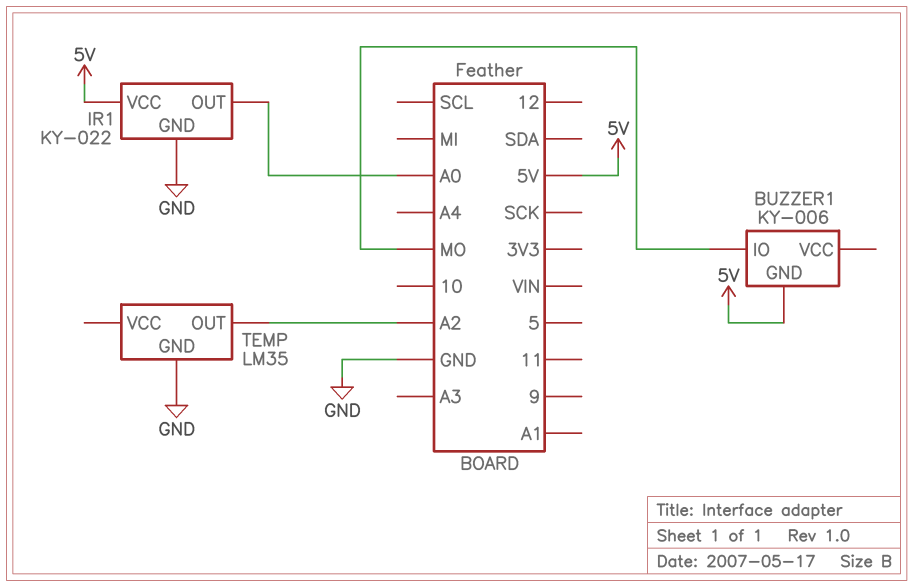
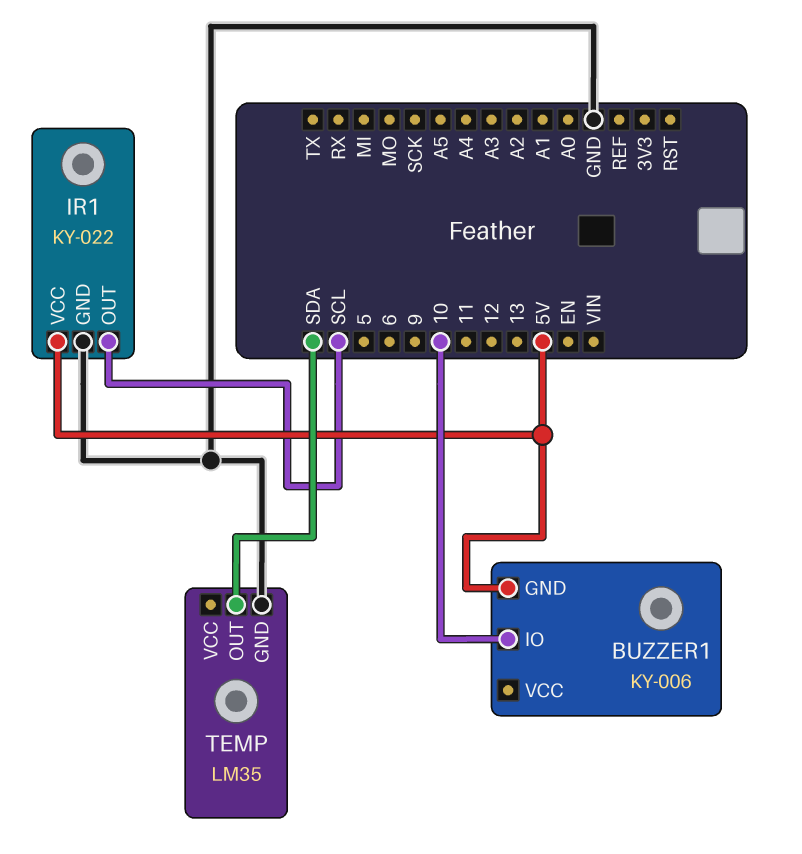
BUZZER1 pin IO: MO -> 10
IR1 pin OUT: A0 -> SCL
TEMP pin OUT: A2 -> SDA

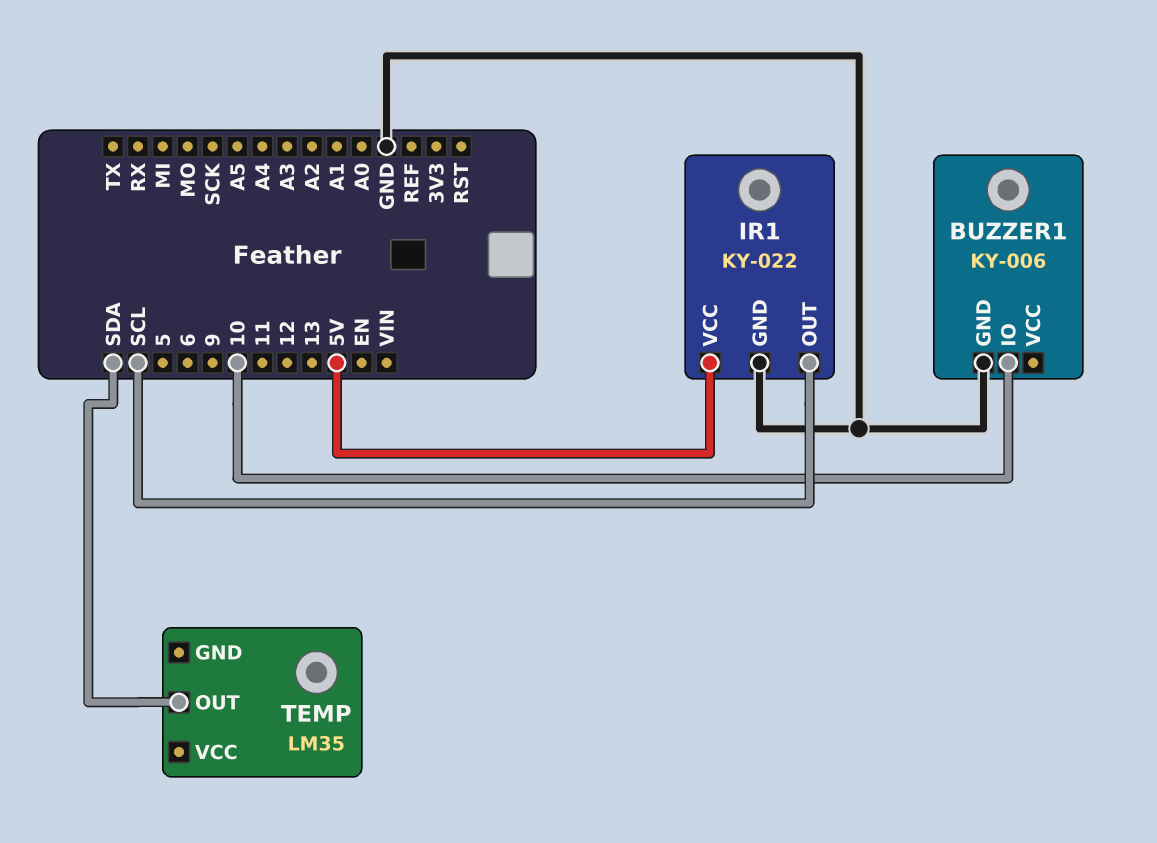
BUZZER1 pin GND: 5V -> GND
TEMP pin GND: GND -> none

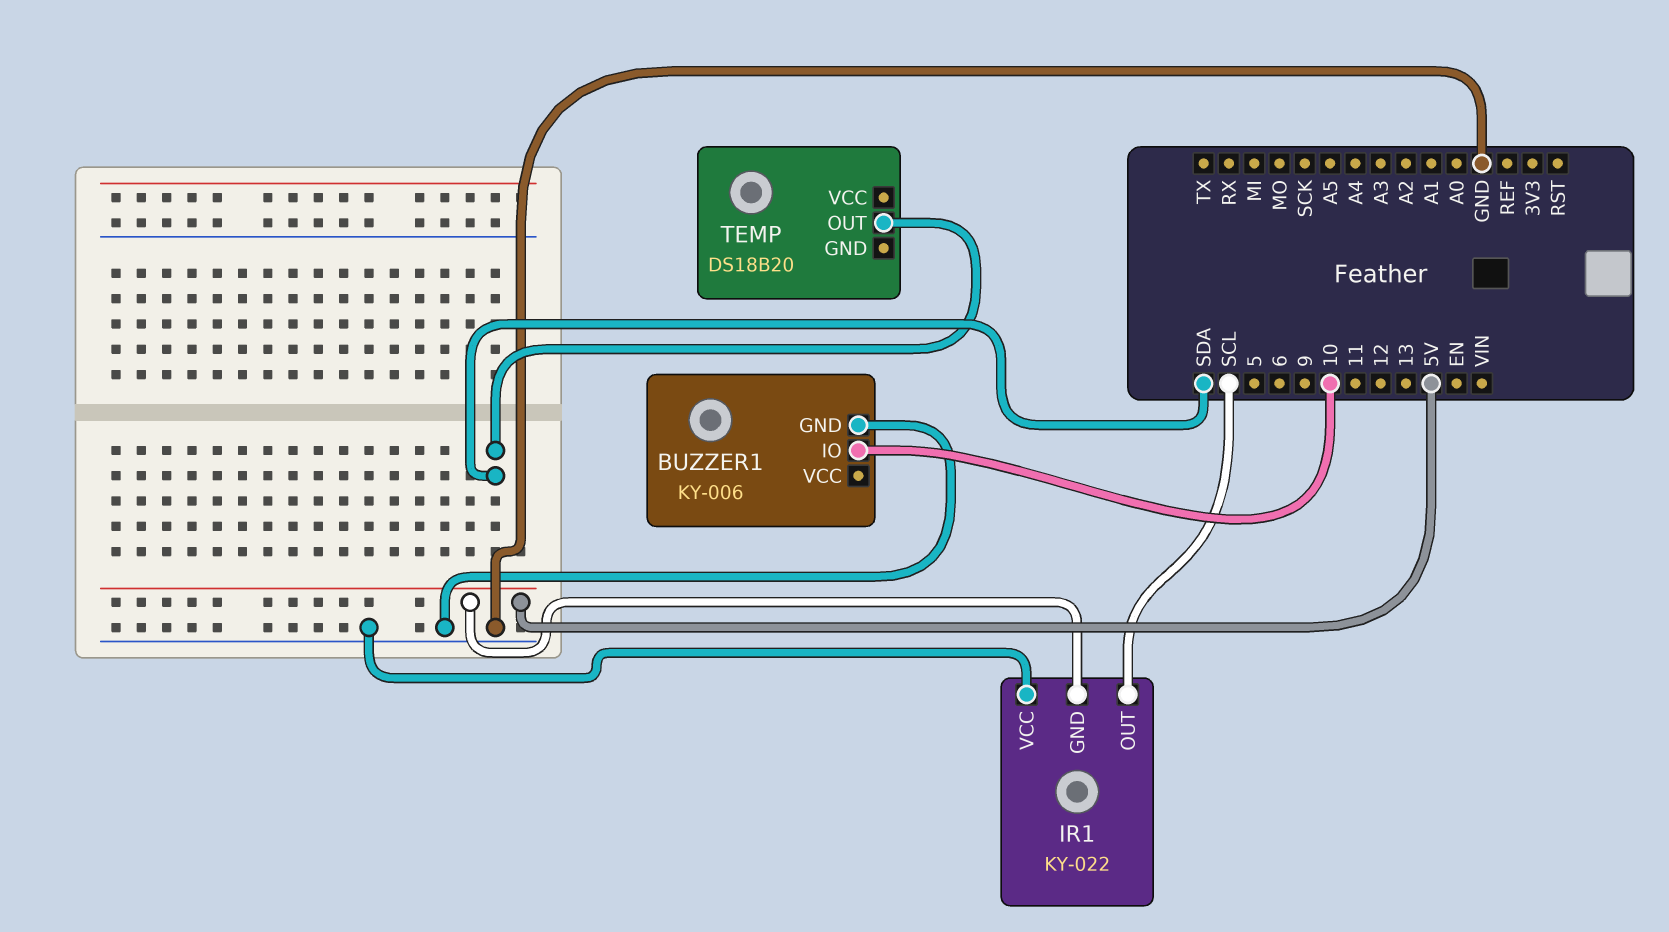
IR1 pin GND: GND -> 5V
IR1 pin VCC: 5V -> GND
TEMP: LM35 -> DS18B20

